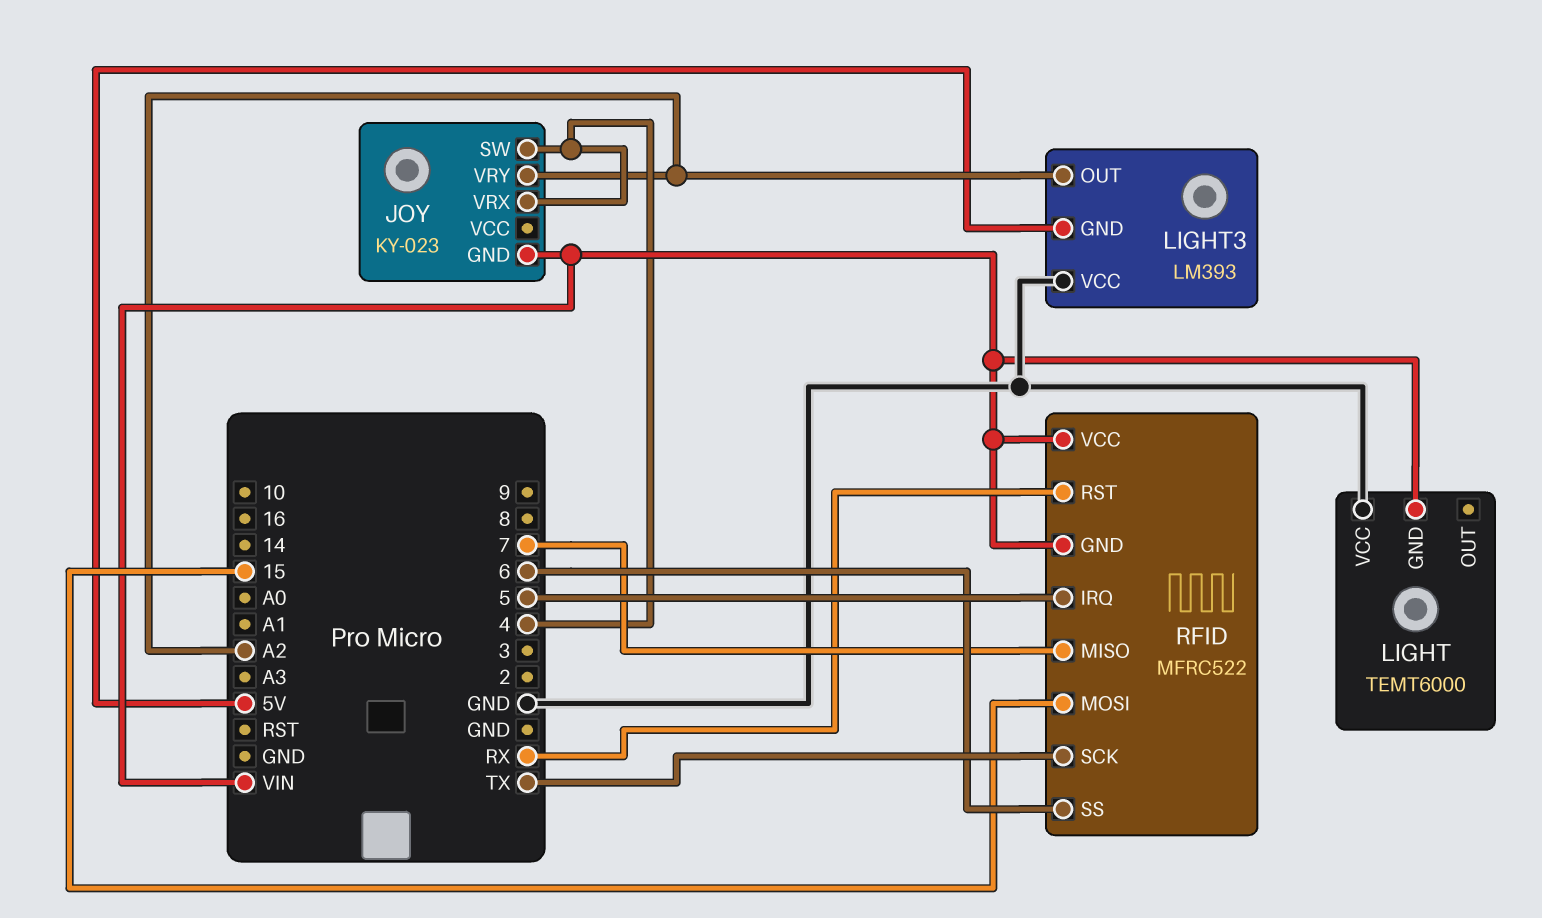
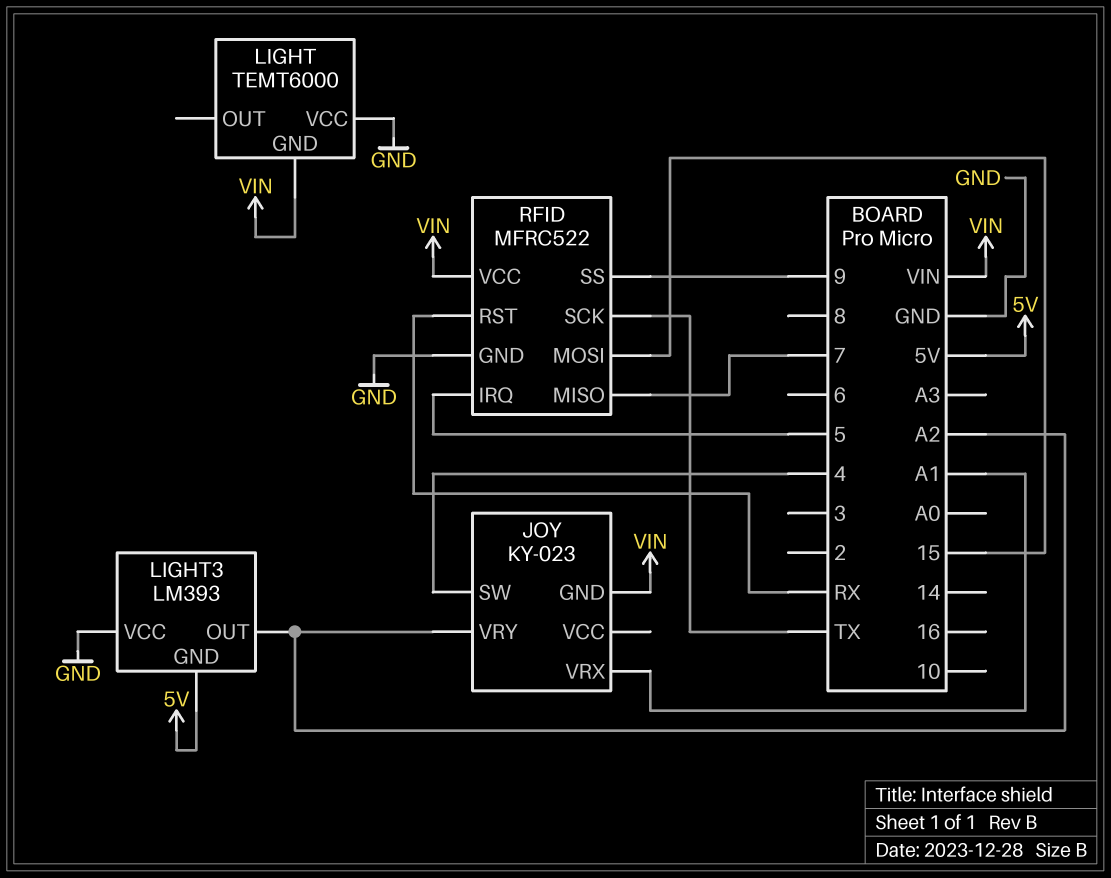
JOY pin VRX: 4 -> A1
RFID pin GND: VIN -> GND
RFID pin SS: 6 -> 9

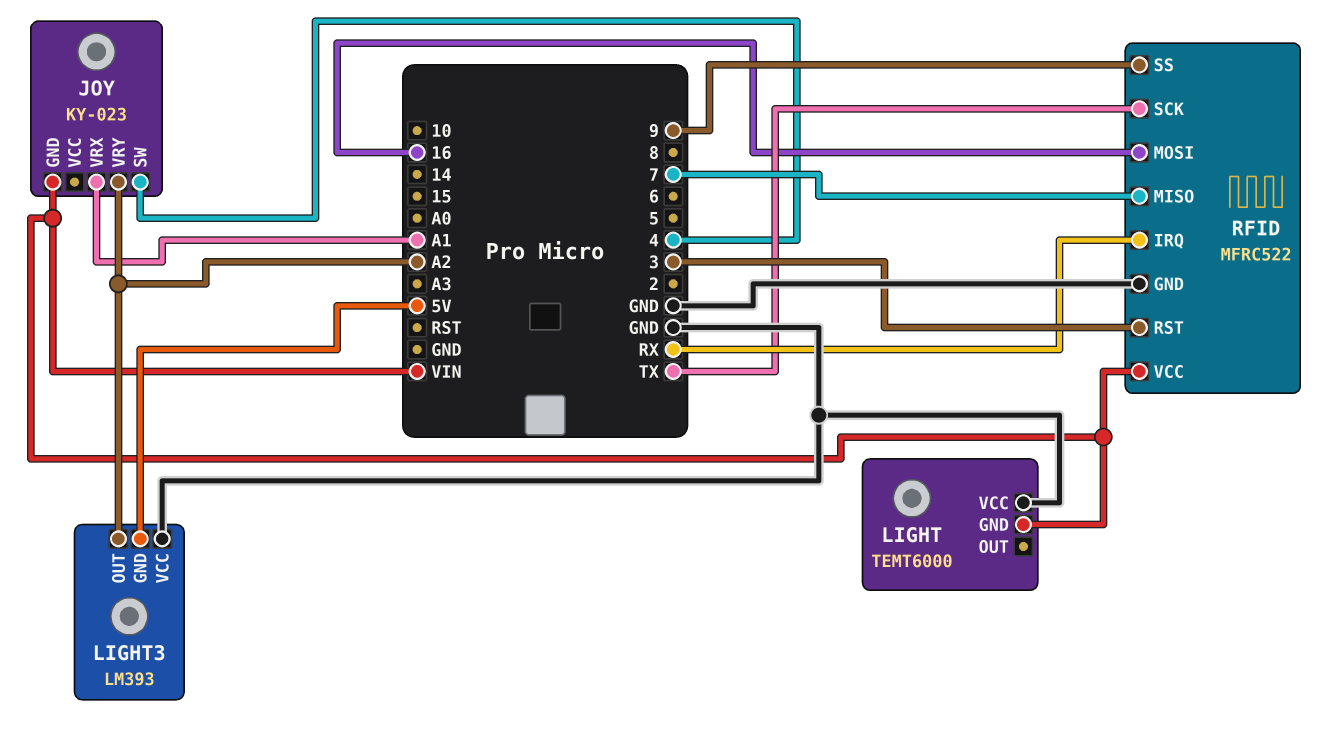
RFID pin IRQ: 5 -> RX
RFID pin MOSI: 15 -> 16
RFID pin RST: RX -> 3

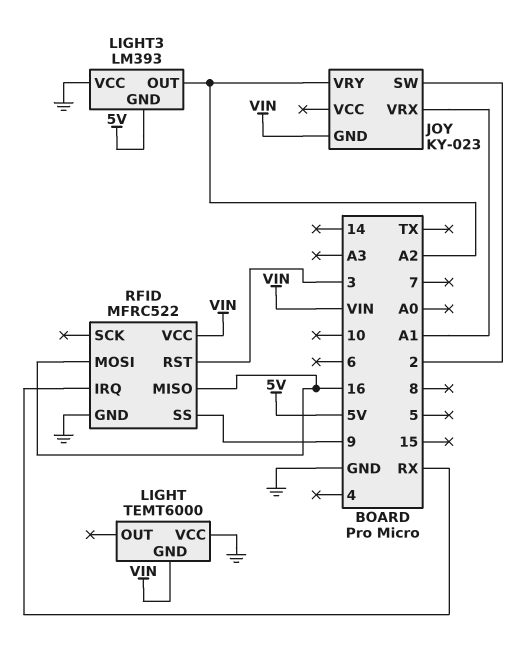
JOY pin SW: 4 -> 2
RFID pin MISO: 7 -> 16
RFID pin SCK: TX -> none

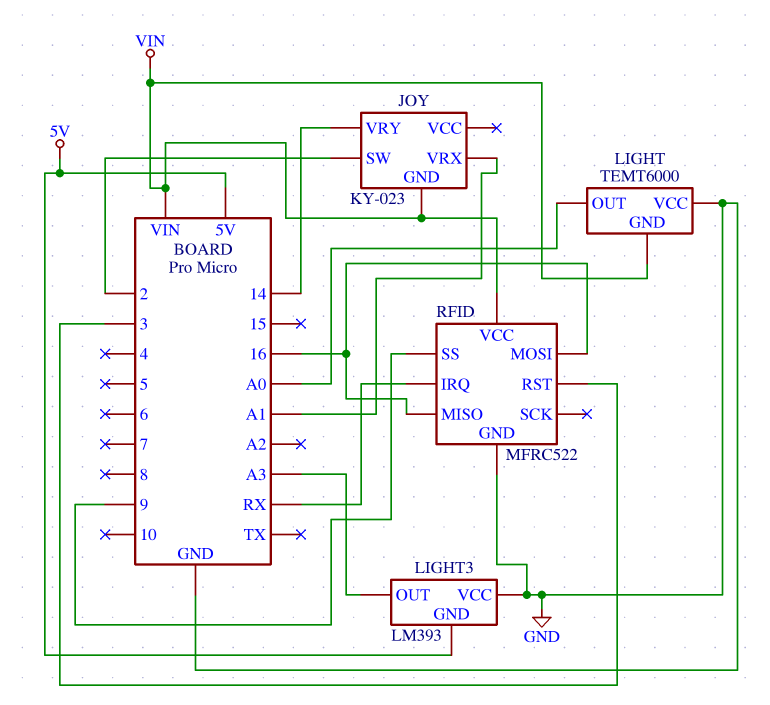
JOY pin VRY: A2 -> 14
LIGHT pin OUT: none -> A0
LIGHT3 pin OUT: A2 -> A3

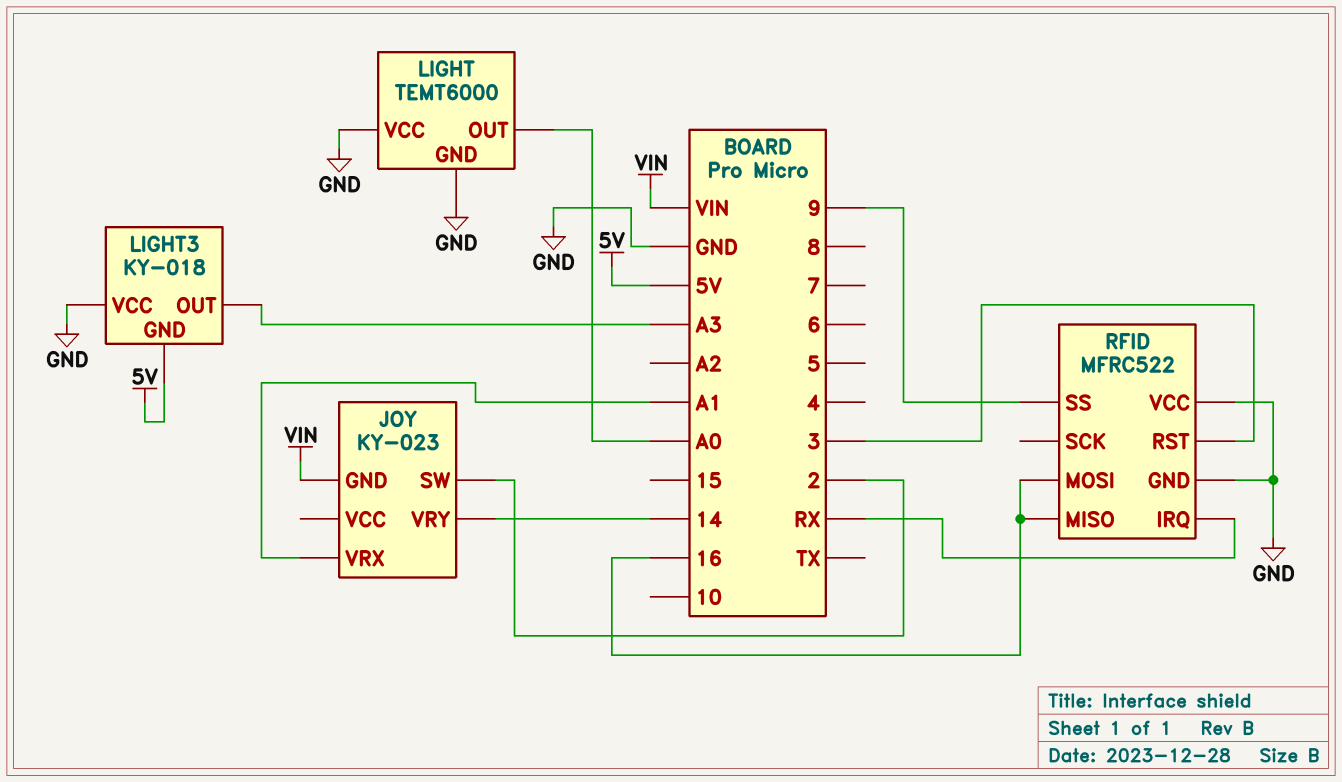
LIGHT pin GND: VIN -> GND
LIGHT3: LM393 -> KY-018
RFID pin VCC: VIN -> GND

